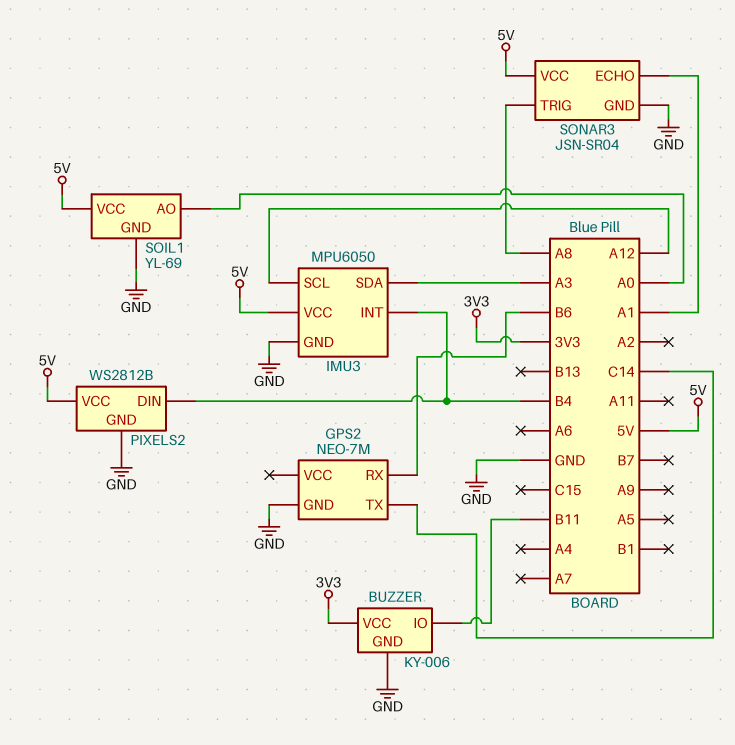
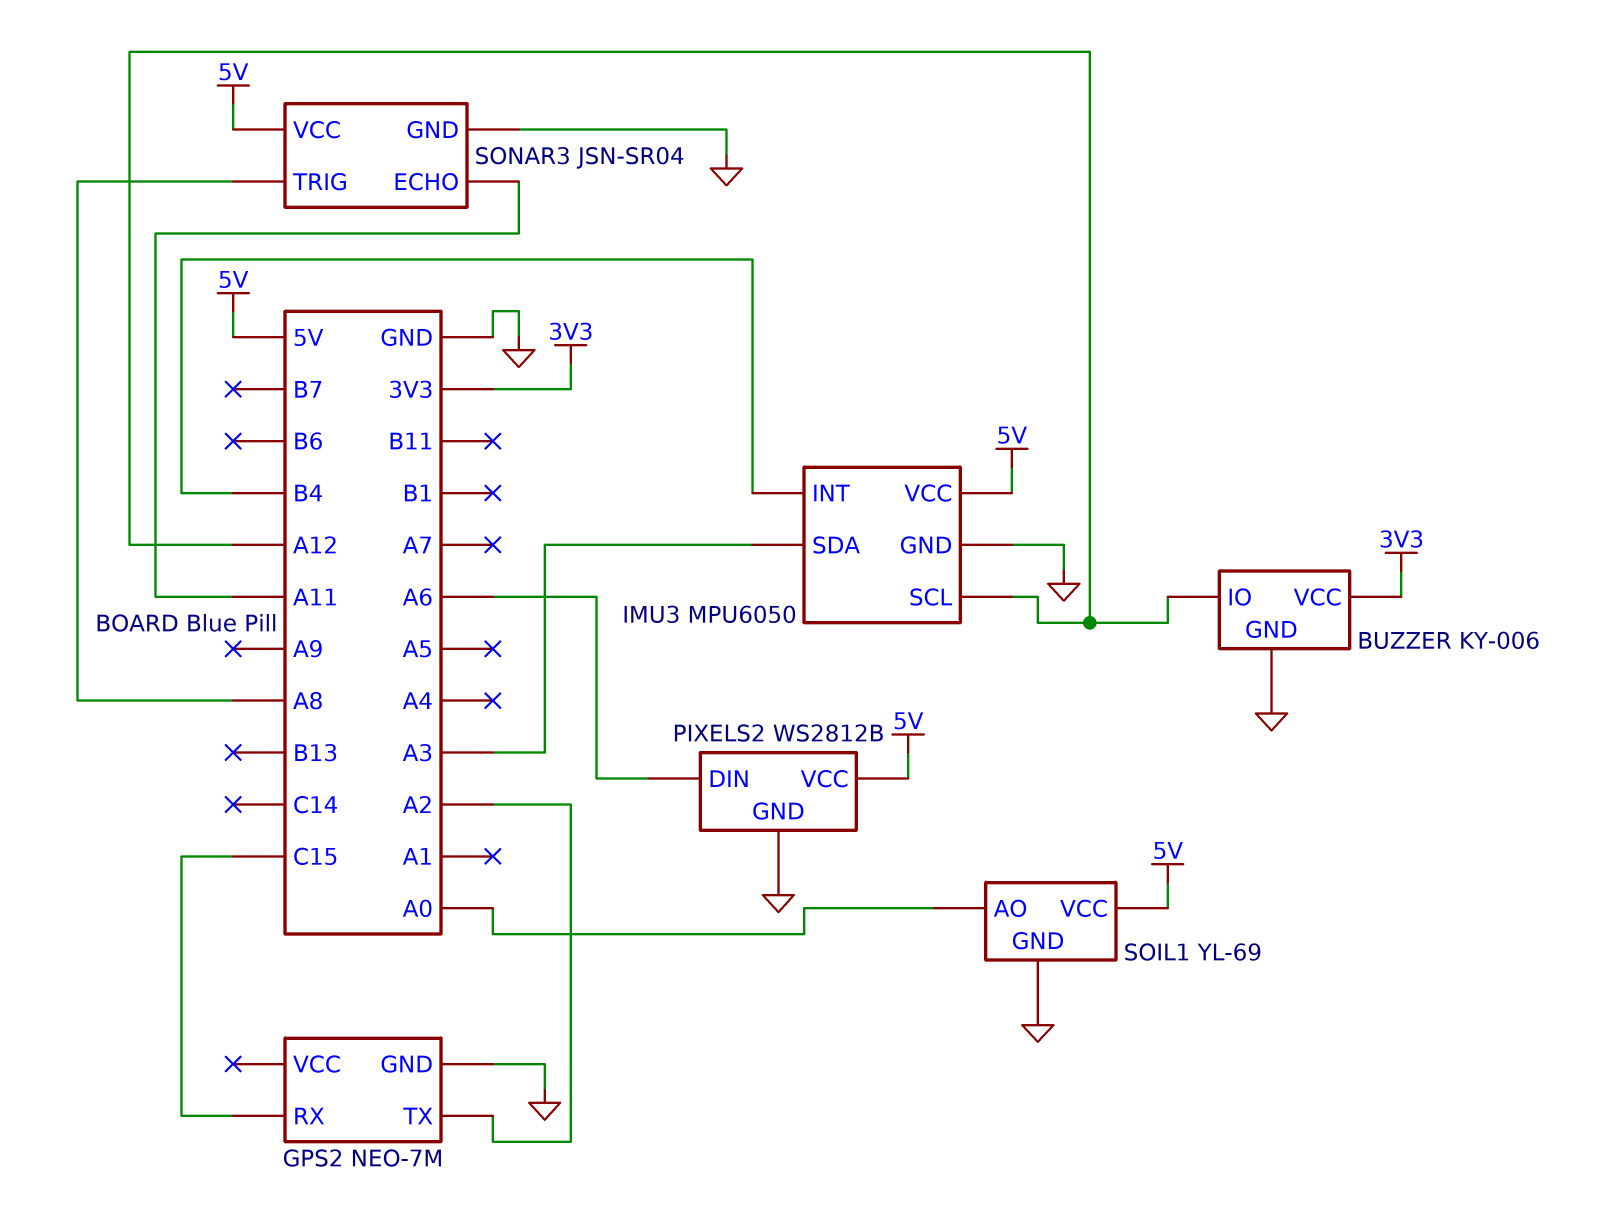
BUZZER pin IO: B11 -> A12
GPS2 pin RX: B6 -> C15
GPS2 pin TX: C14 -> A2
PIXELS2 pin DIN: B4 -> A6
SONAR3 pin ECHO: A1 -> A11

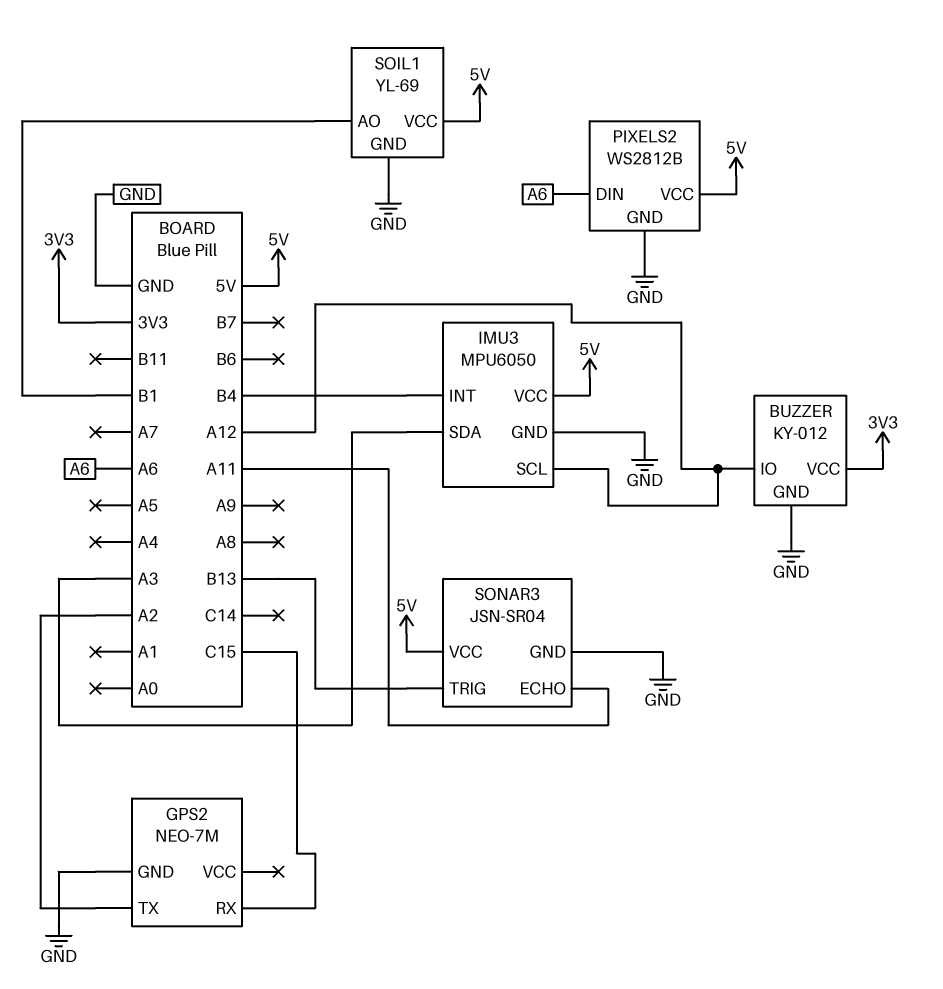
BUZZER: KY-006 -> KY-012
SOIL1 pin AO: A0 -> B1
SONAR3 pin TRIG: A8 -> B13

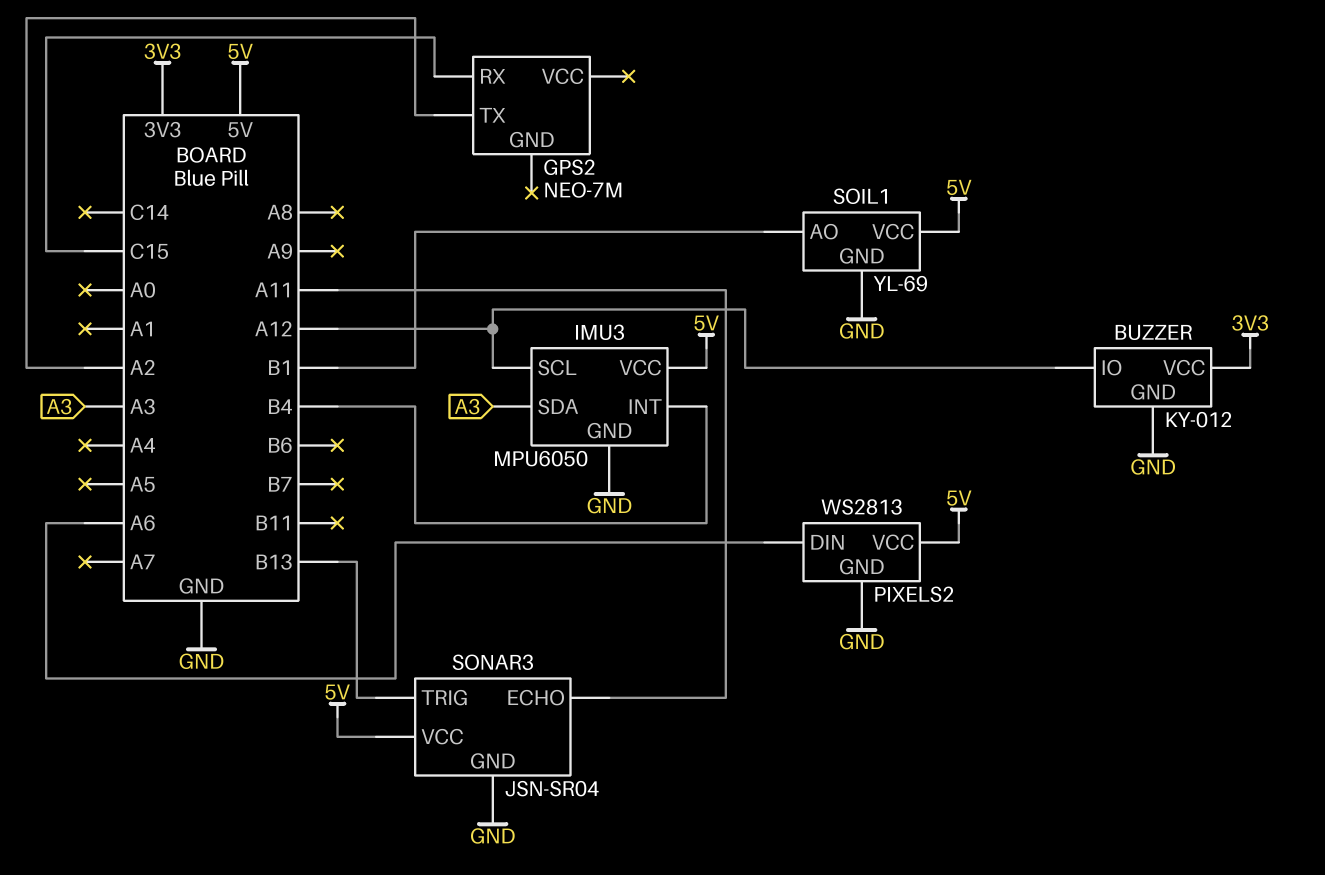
GPS2 pin GND: GND -> none
PIXELS2: WS2812B -> WS2813

